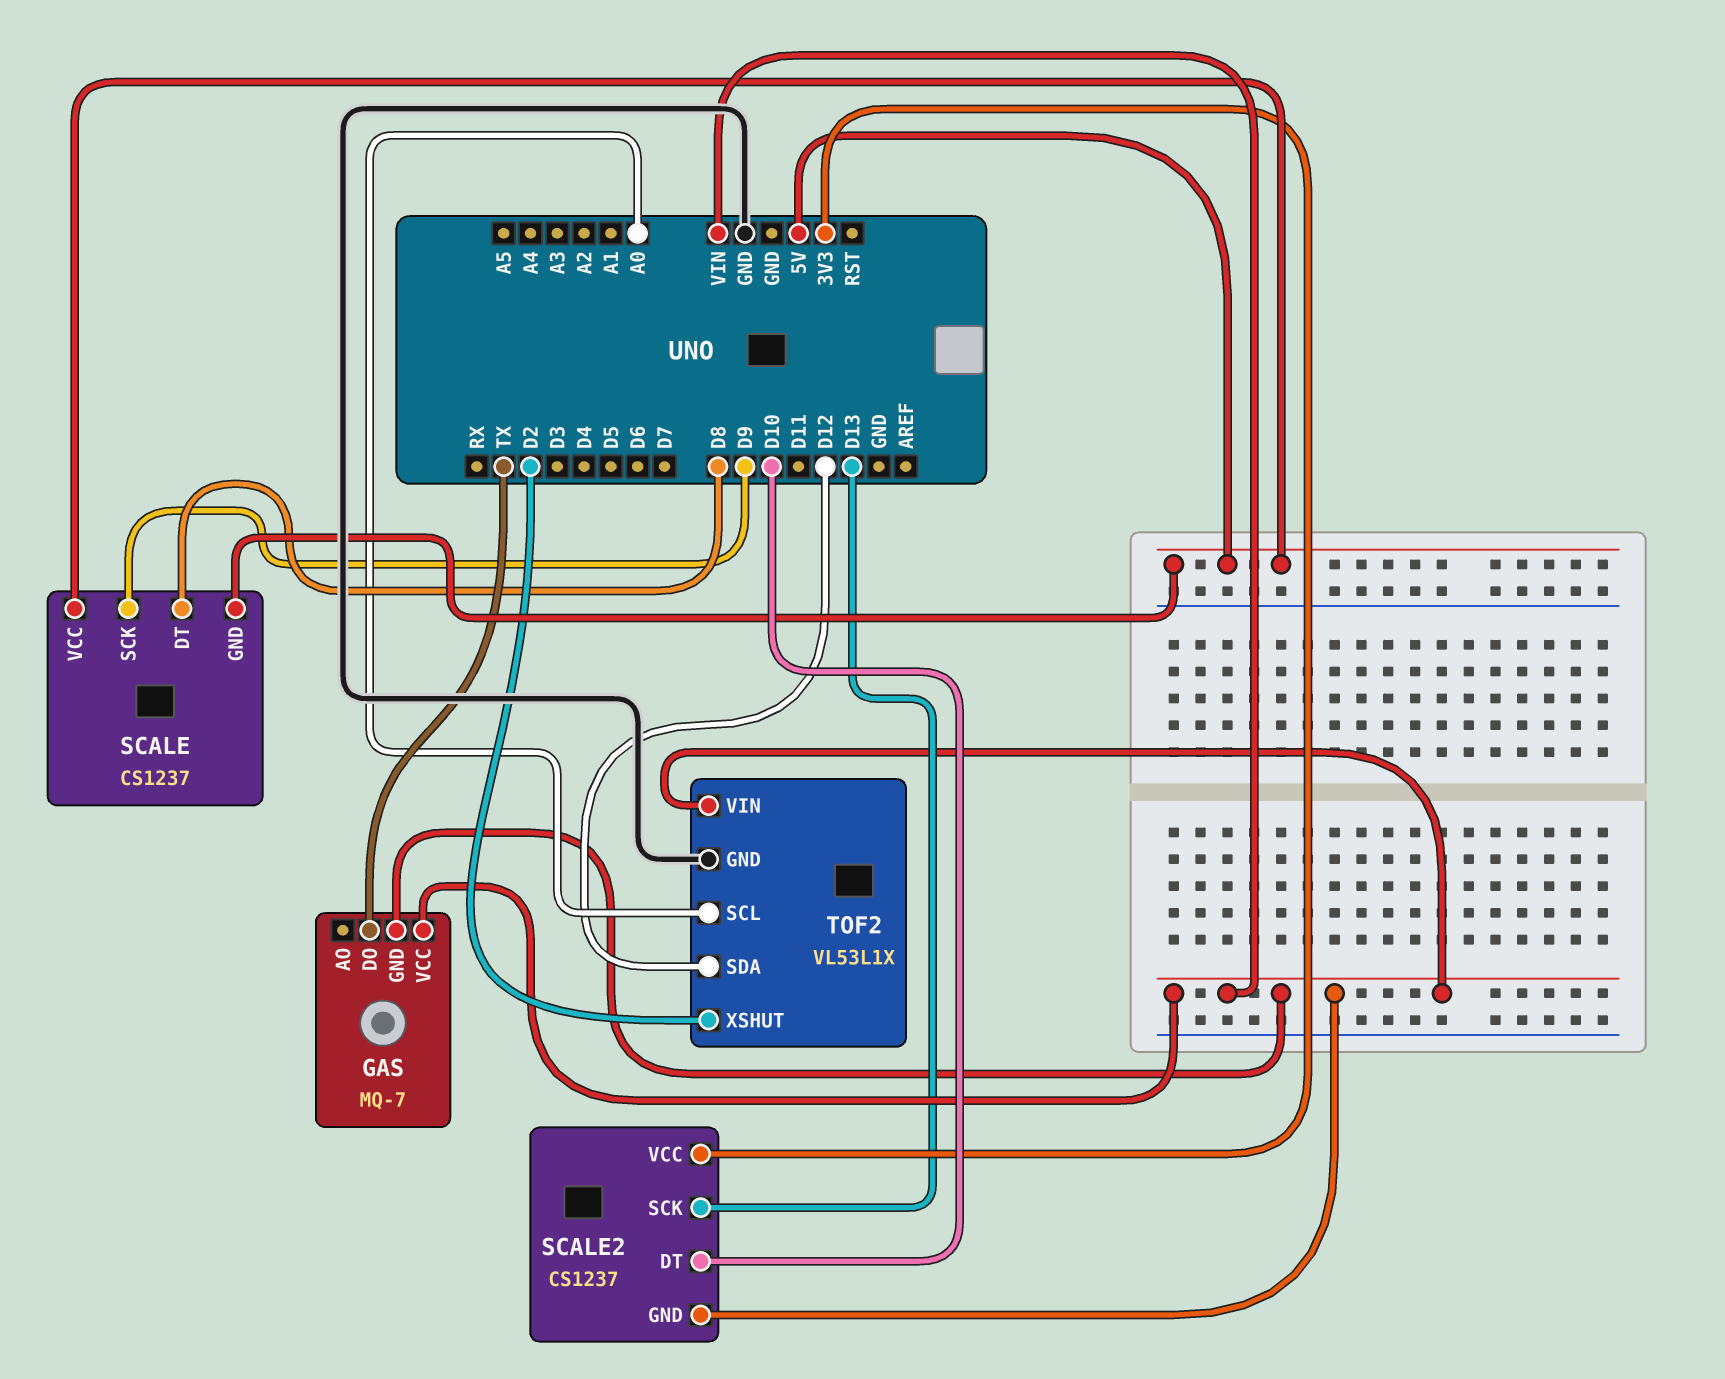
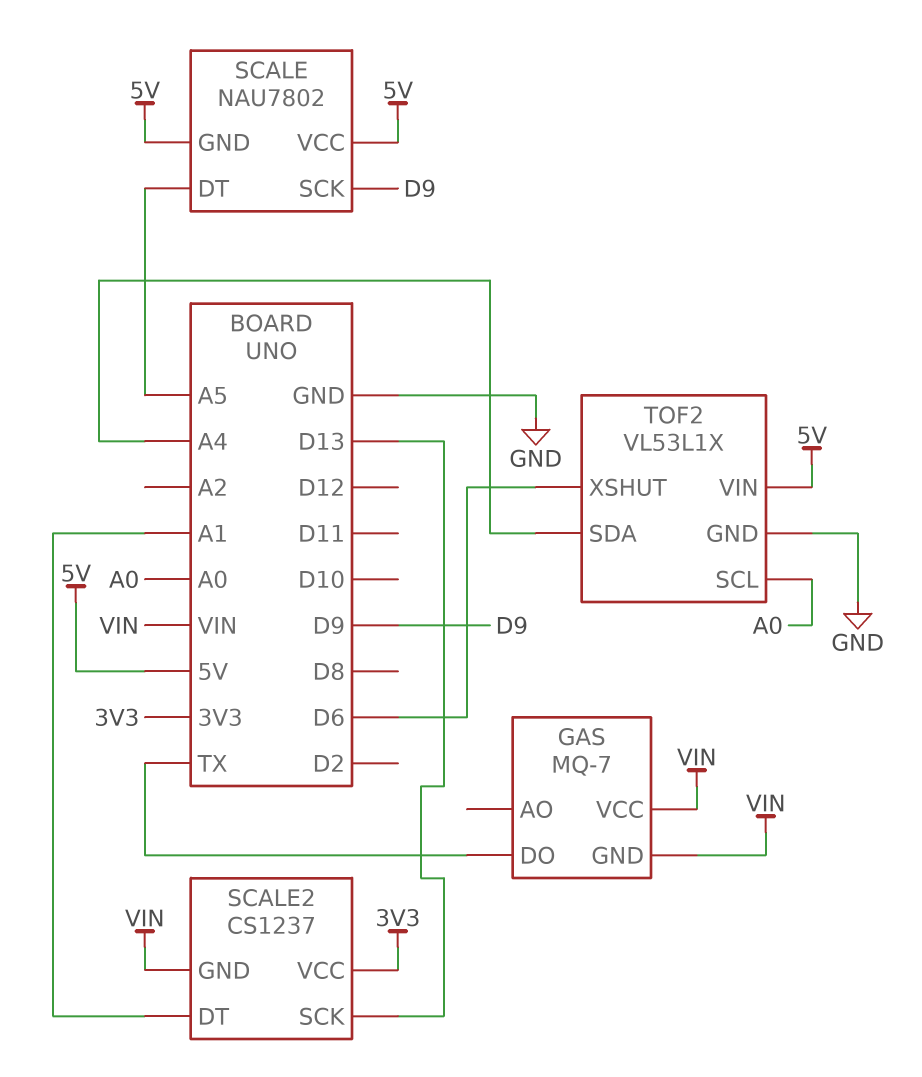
SCALE: CS1237 -> NAU7802
SCALE pin DT: D8 -> A5
SCALE2 pin DT: D10 -> A1
TOF2 pin SDA: D12 -> A4
TOF2 pin VIN: VIN -> 5V
TOF2 pin XSHUT: D2 -> D6

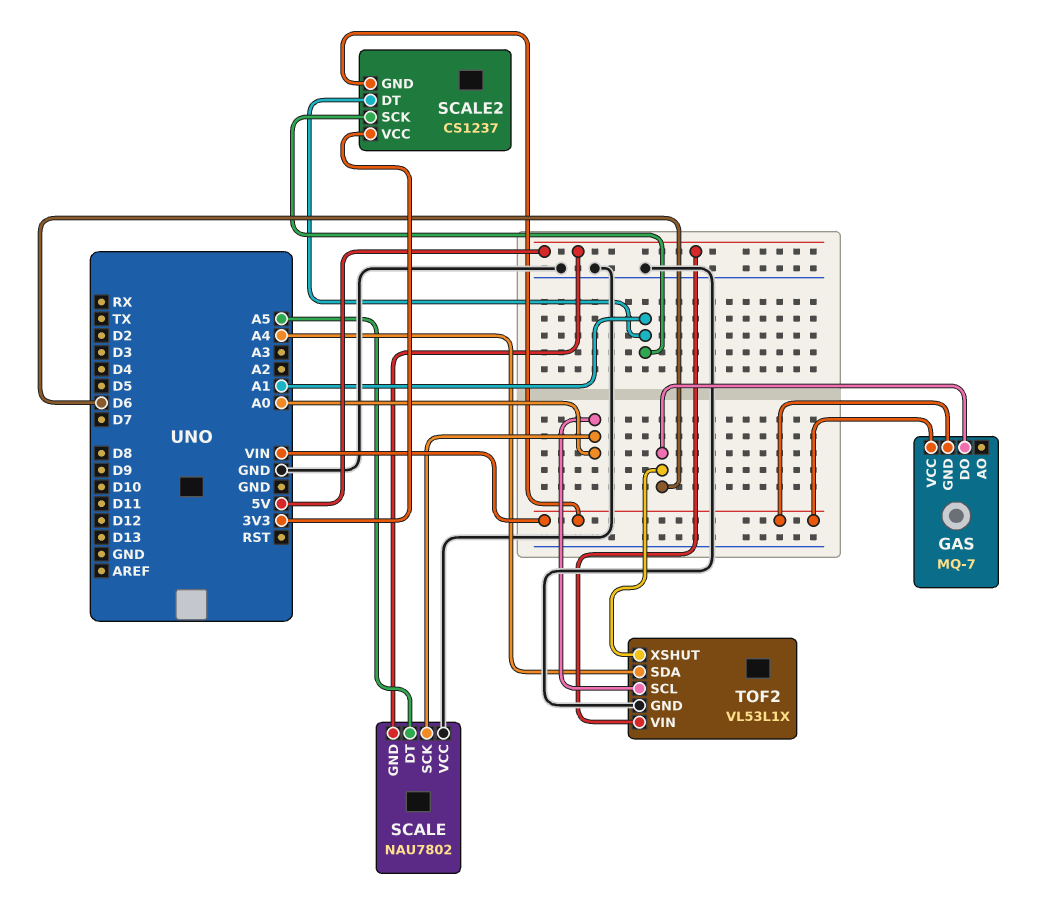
GAS pin DO: TX -> D6
SCALE pin SCK: D9 -> A0
SCALE pin VCC: 5V -> GND
SCALE2 pin SCK: D13 -> A1

